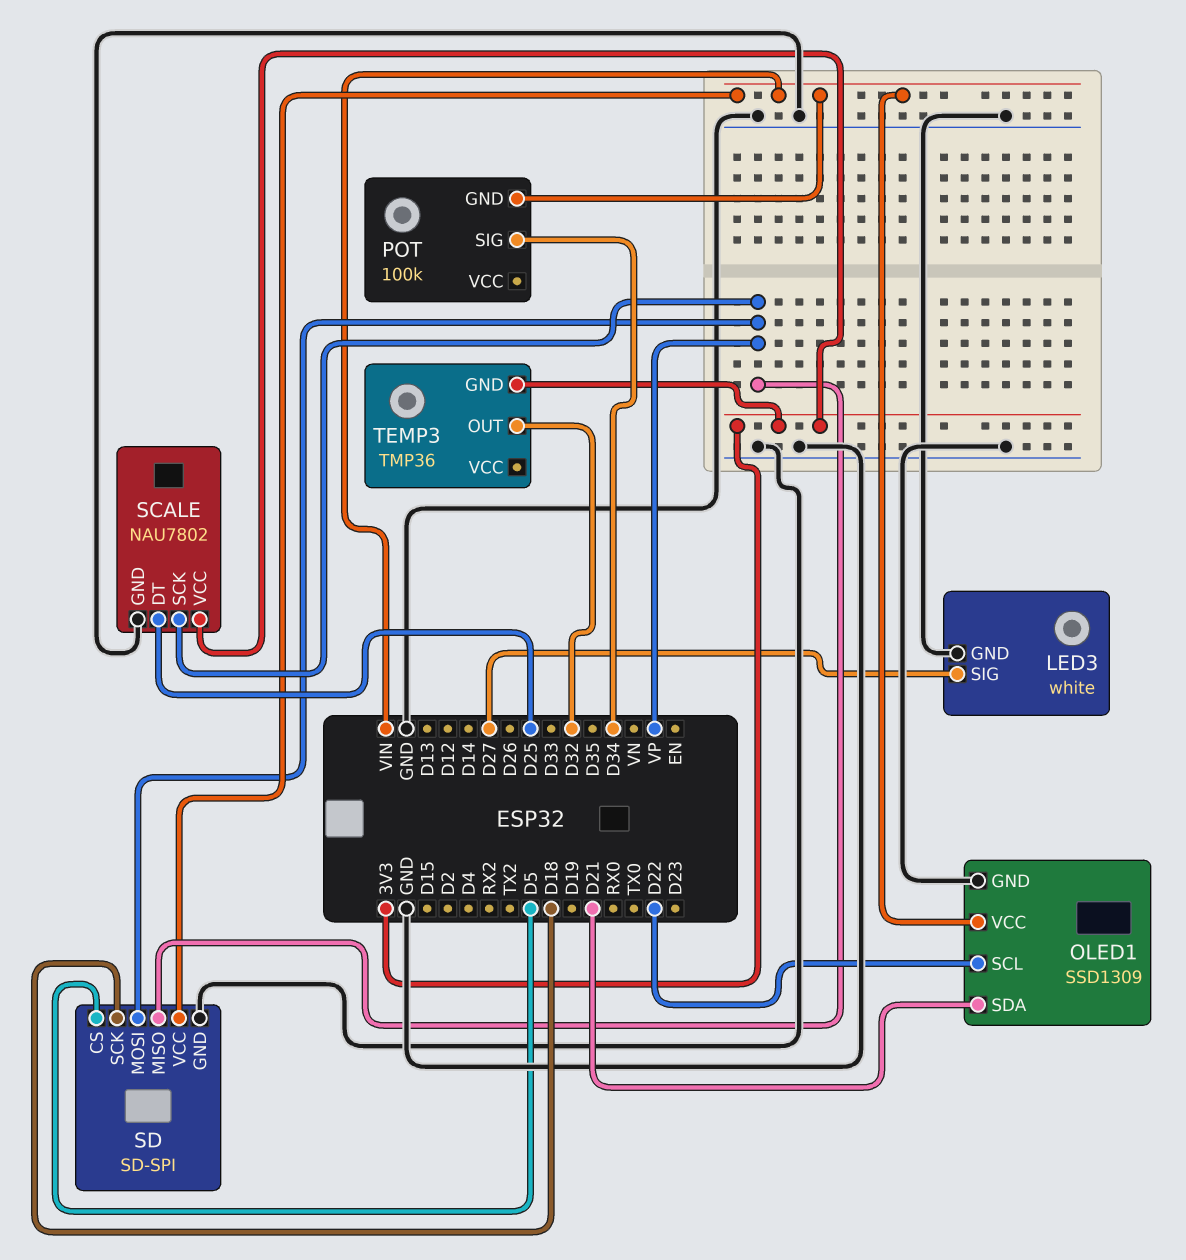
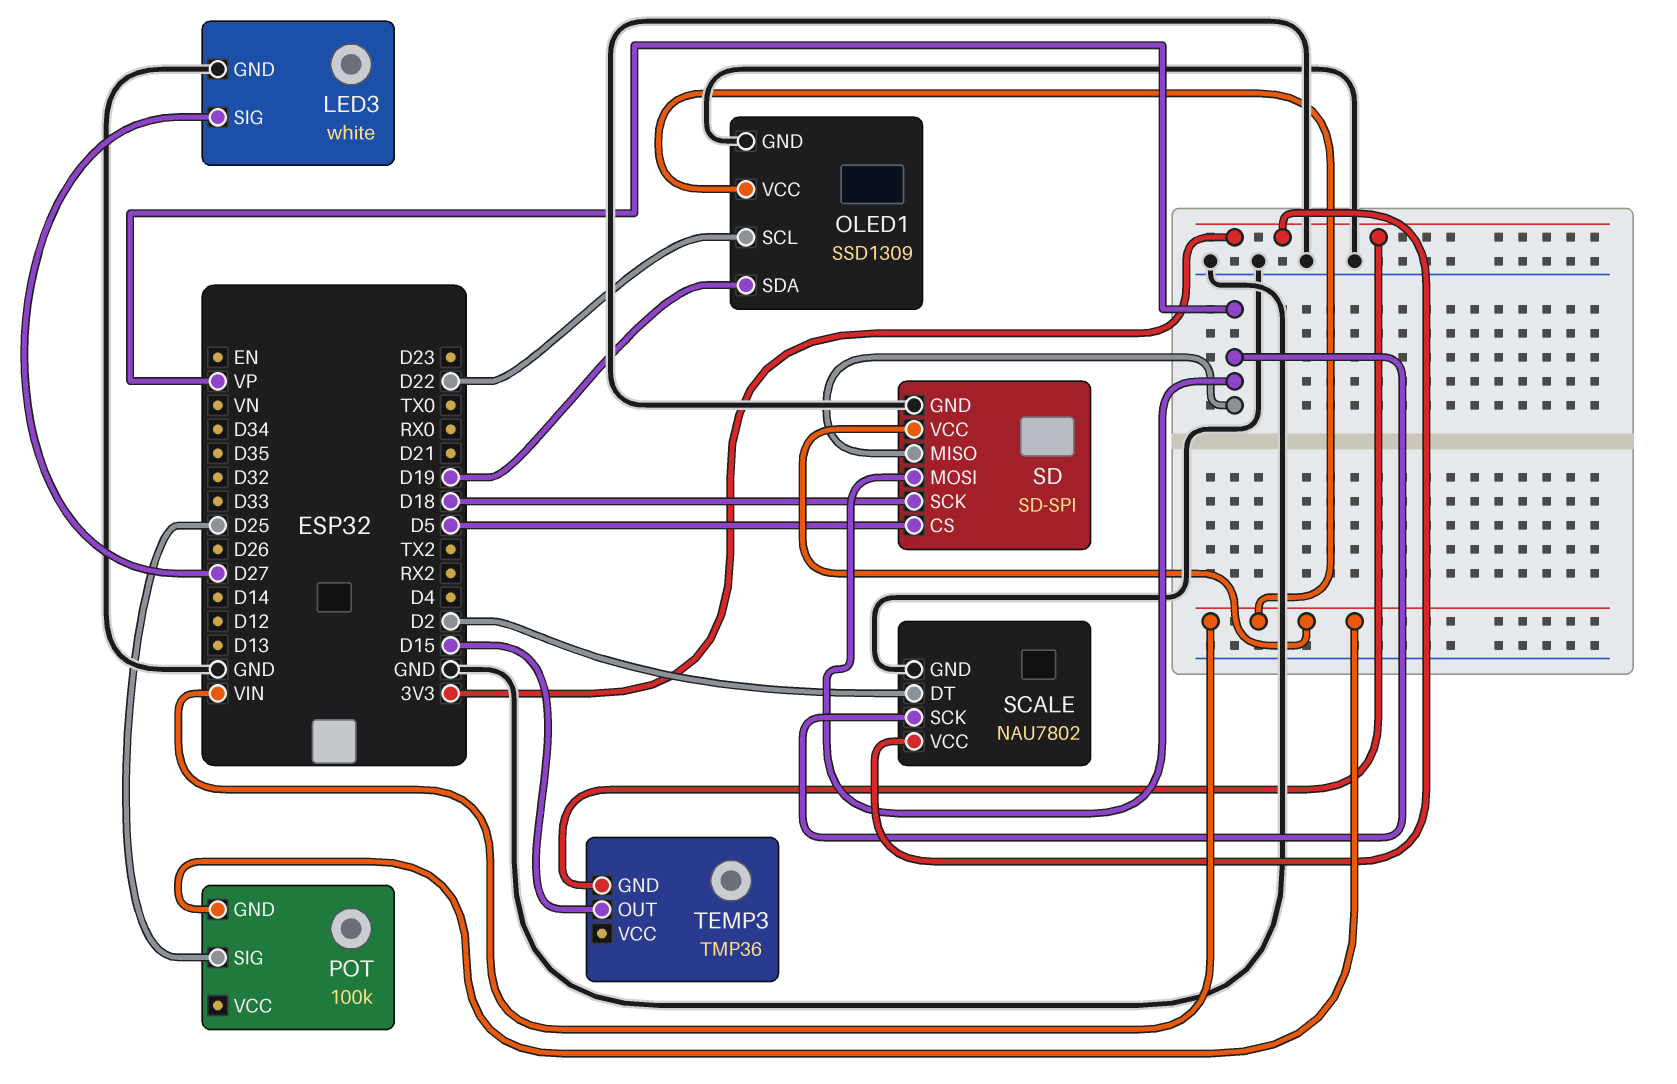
OLED1 pin SDA: D21 -> D19
POT pin SIG: D34 -> D25
SCALE pin DT: D25 -> D2
TEMP3 pin OUT: D32 -> D15

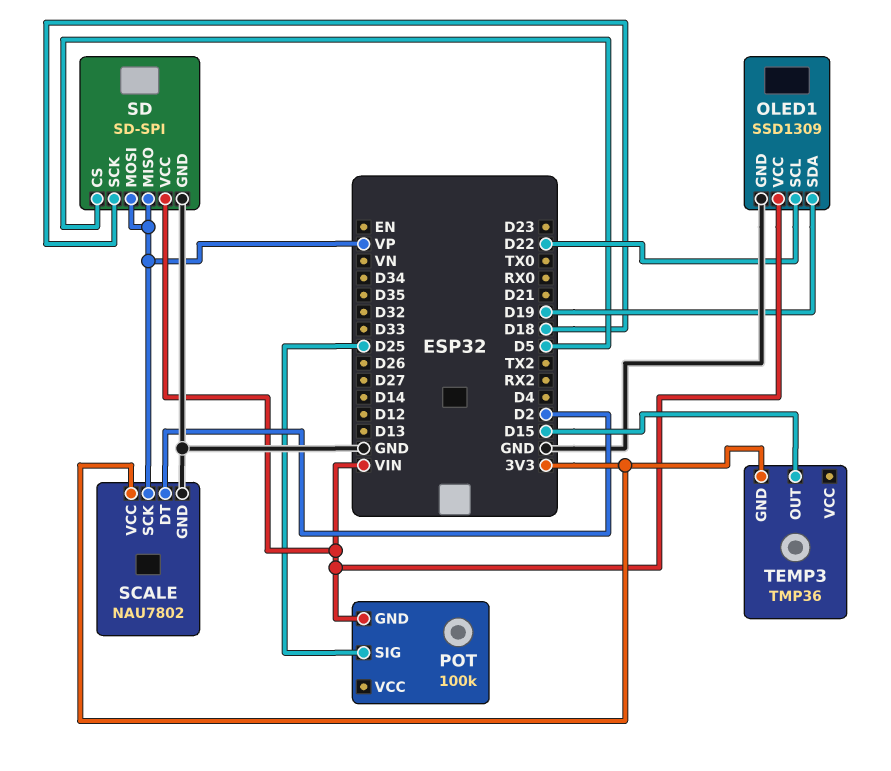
LED3: white -> none
LED3 pin GND: GND -> none
LED3 pin SIG: D27 -> none

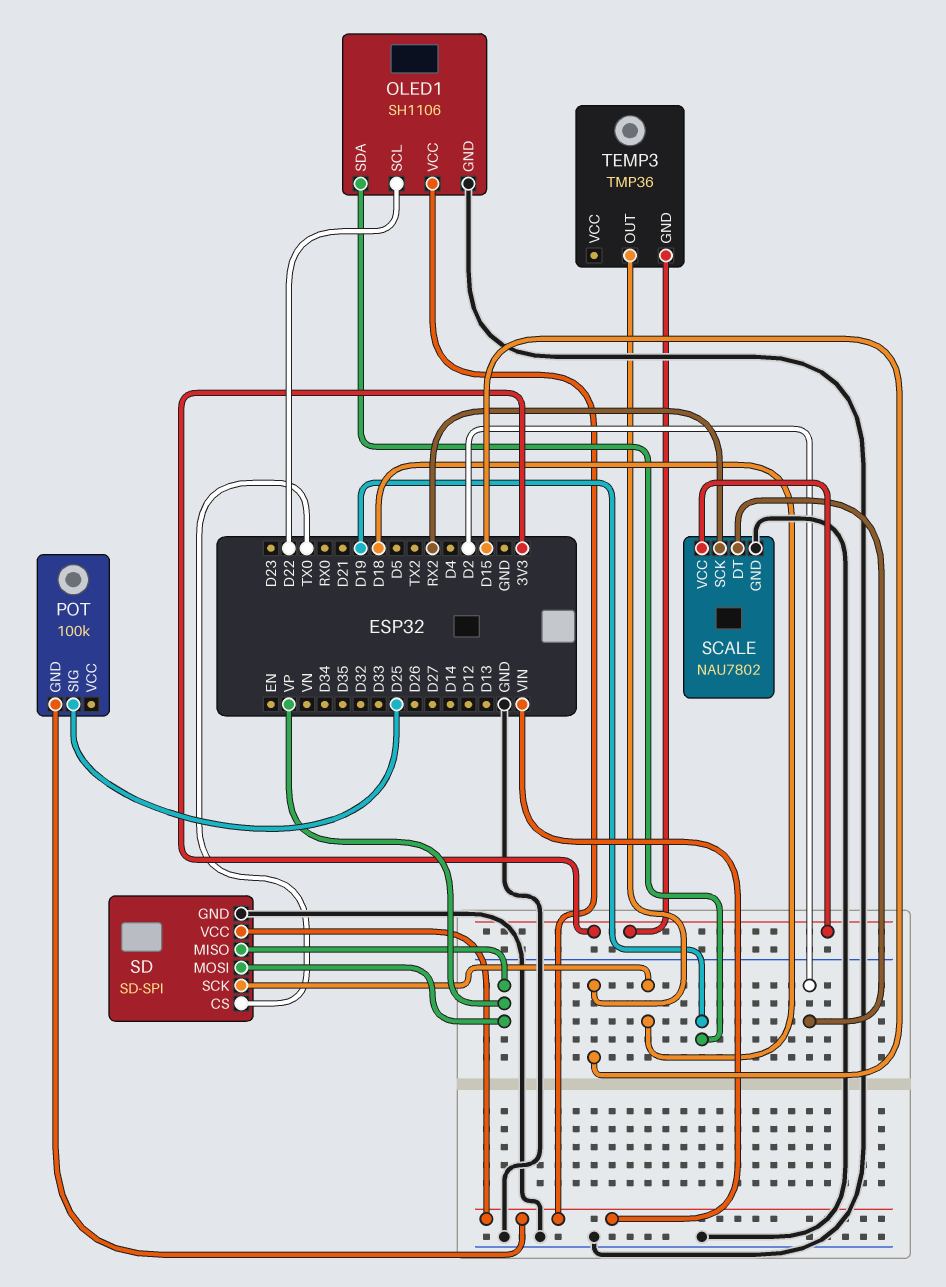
OLED1: SSD1309 -> SH1106
SCALE pin SCK: VP -> RX2
SD pin CS: D5 -> TX0

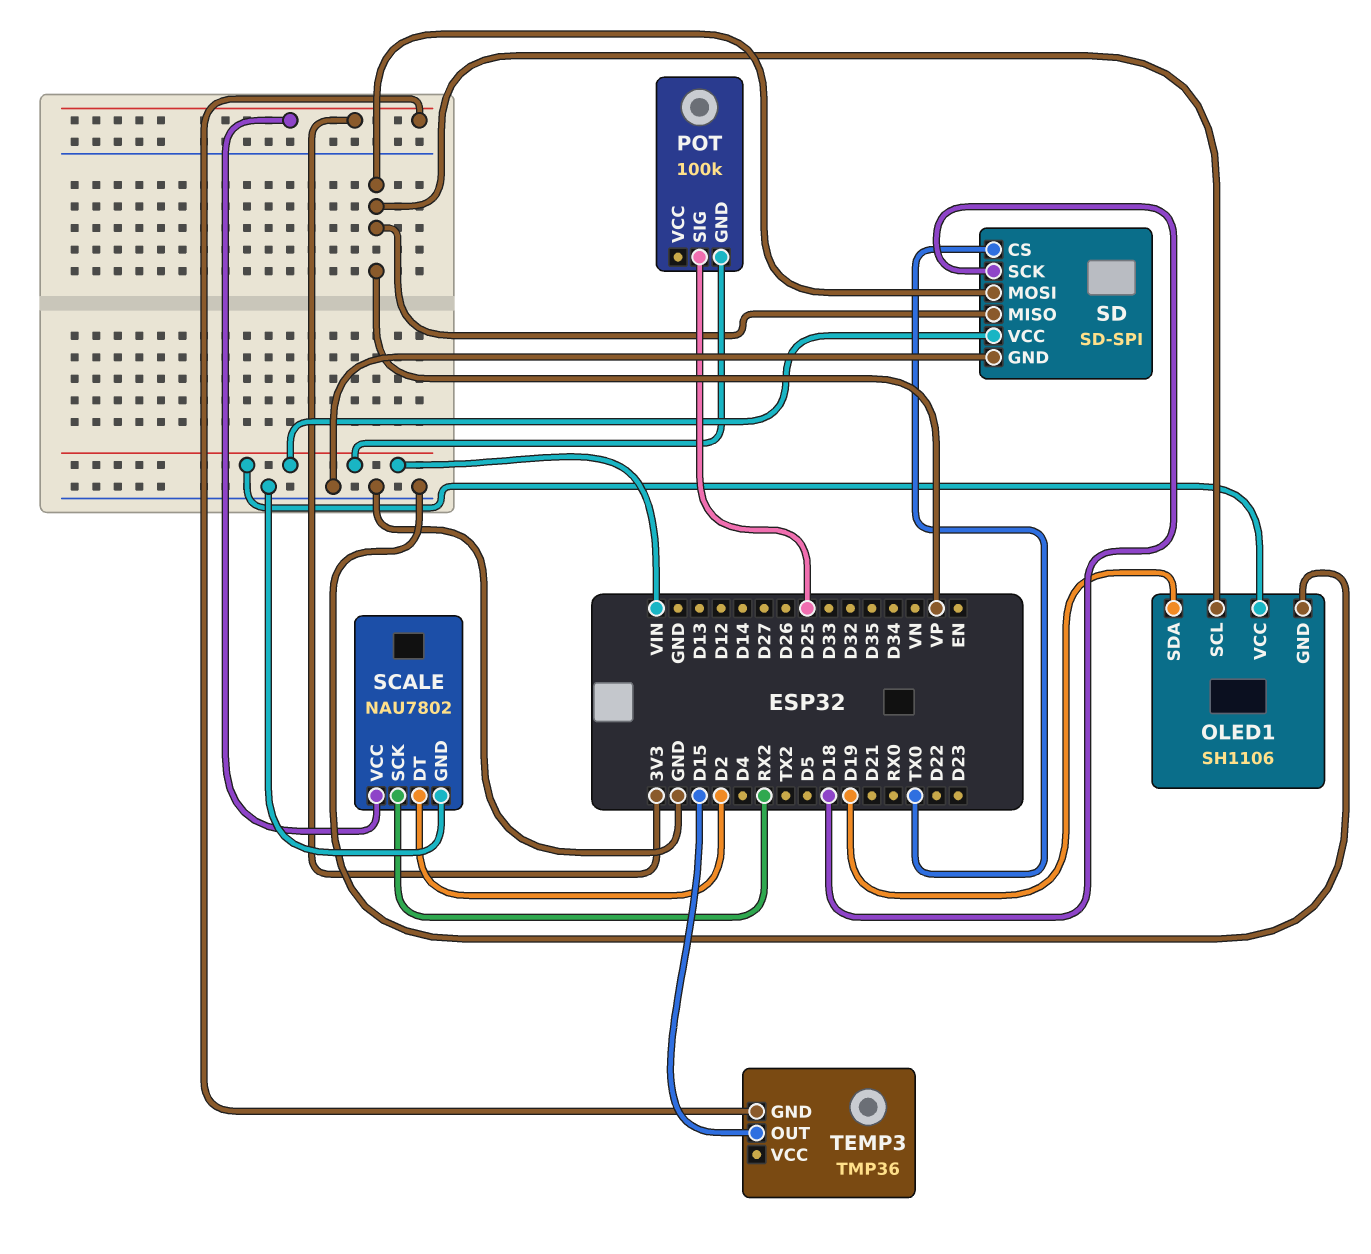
OLED1 pin SCL: D22 -> VP

